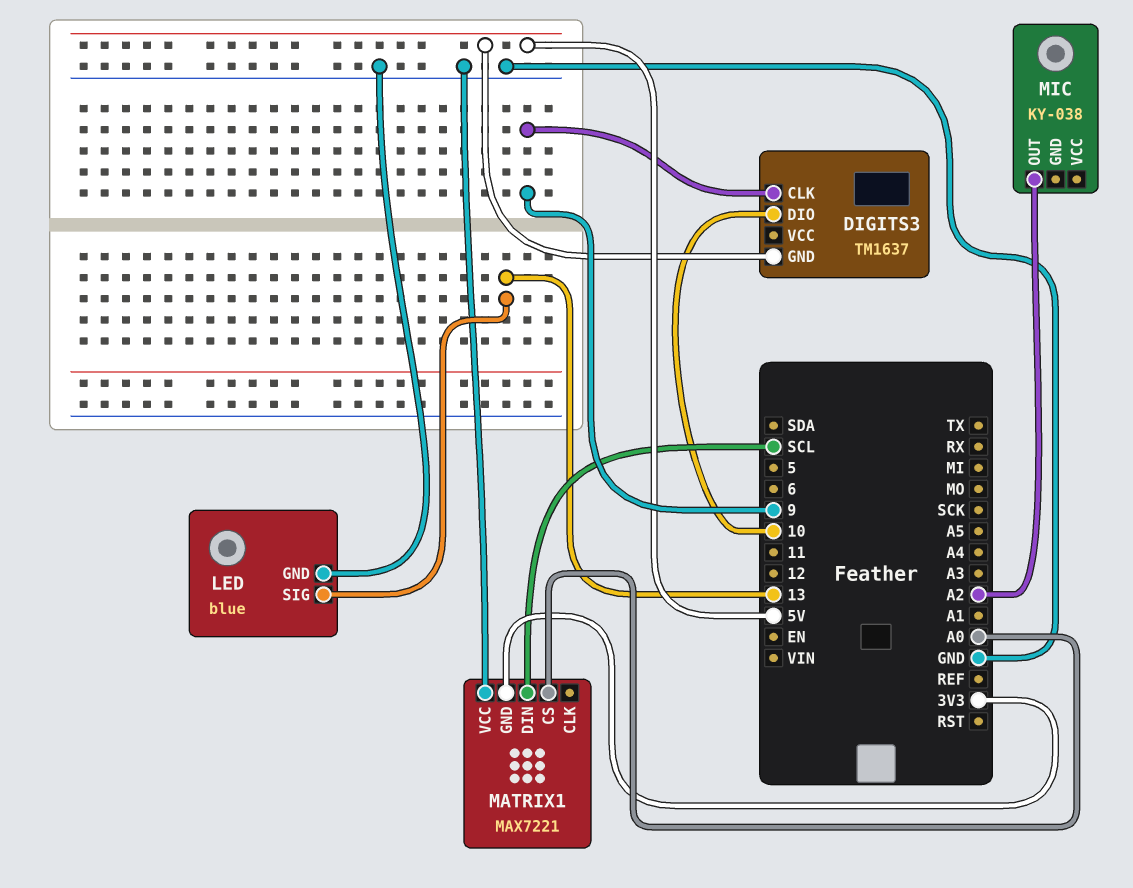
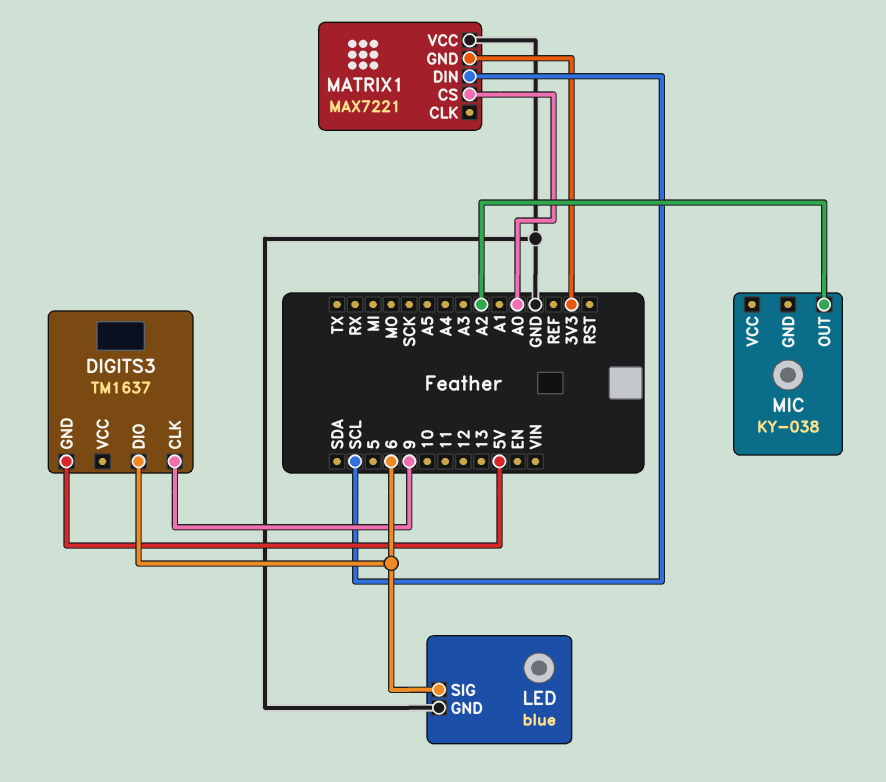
DIGITS3 pin DIO: 10 -> 6
LED pin SIG: 13 -> 6

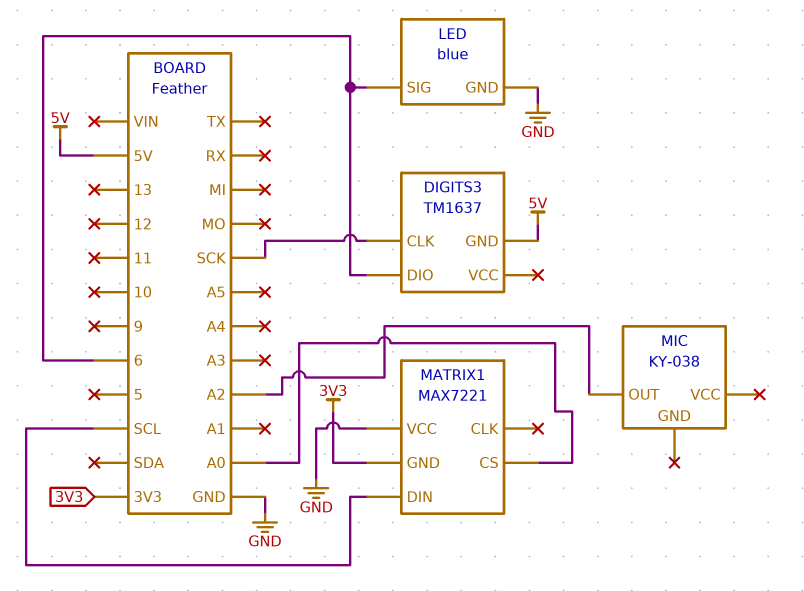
DIGITS3 pin CLK: 9 -> SCK

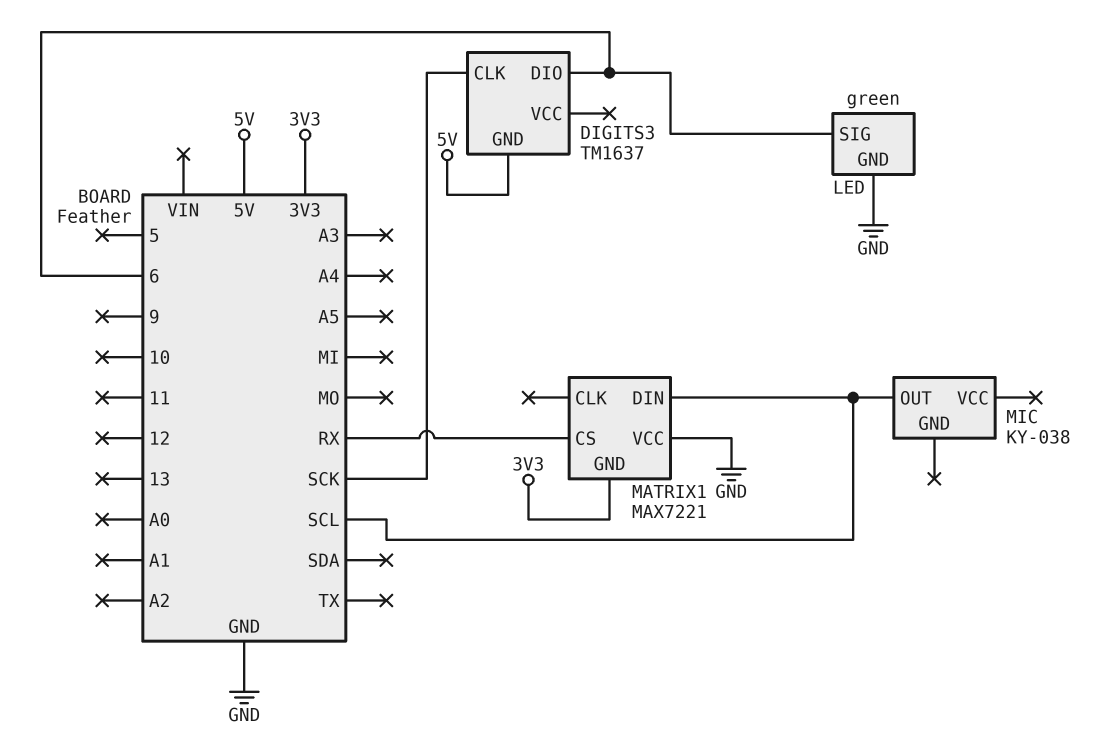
LED: blue -> green
MATRIX1 pin CS: A0 -> RX
MIC pin OUT: A2 -> SCL

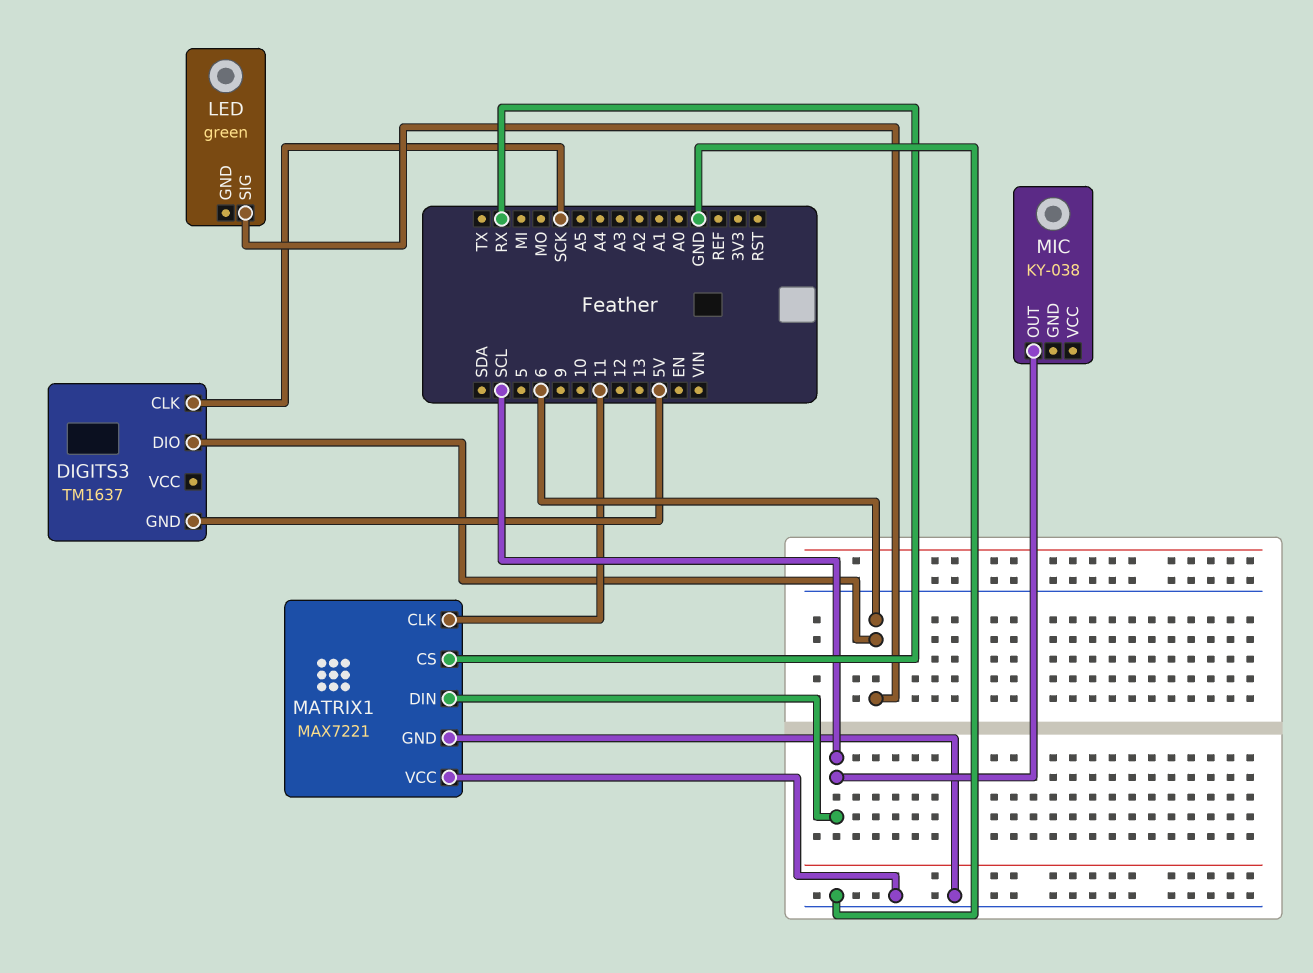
LED pin GND: GND -> none
MATRIX1 pin CLK: none -> 11
MATRIX1 pin GND: 3V3 -> GND

